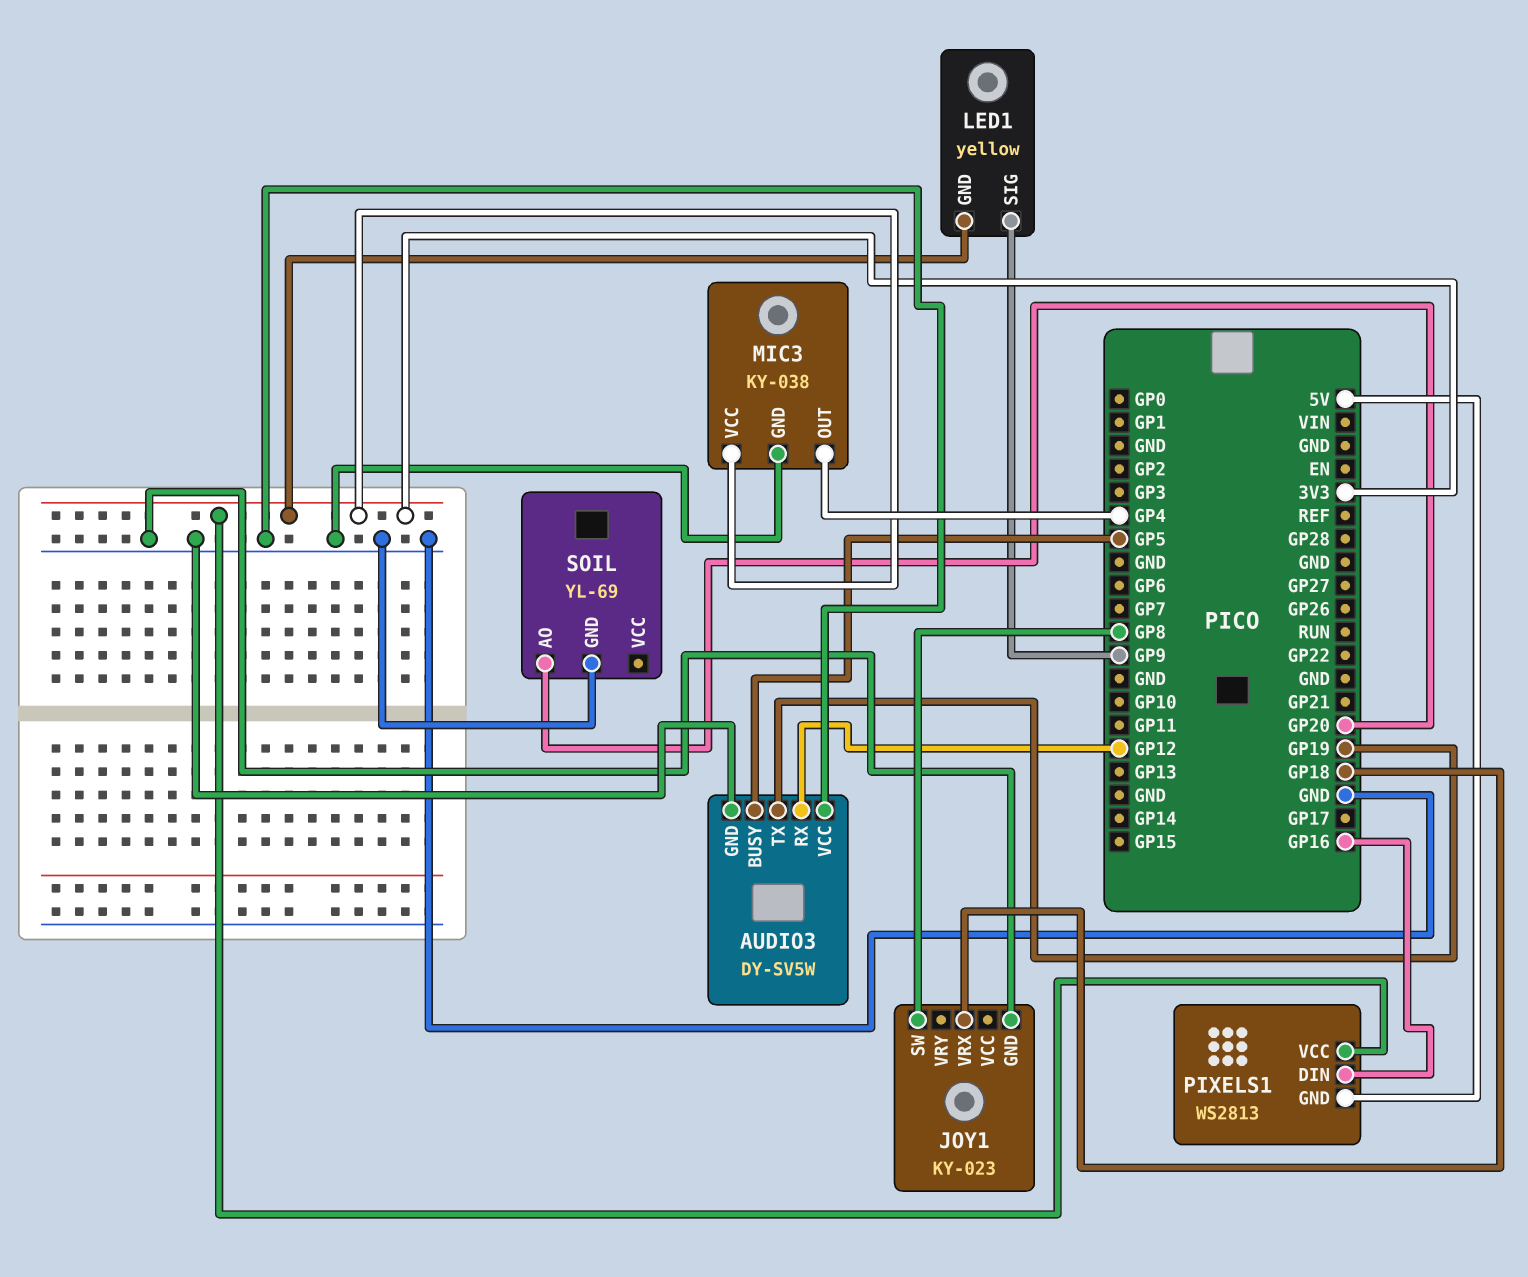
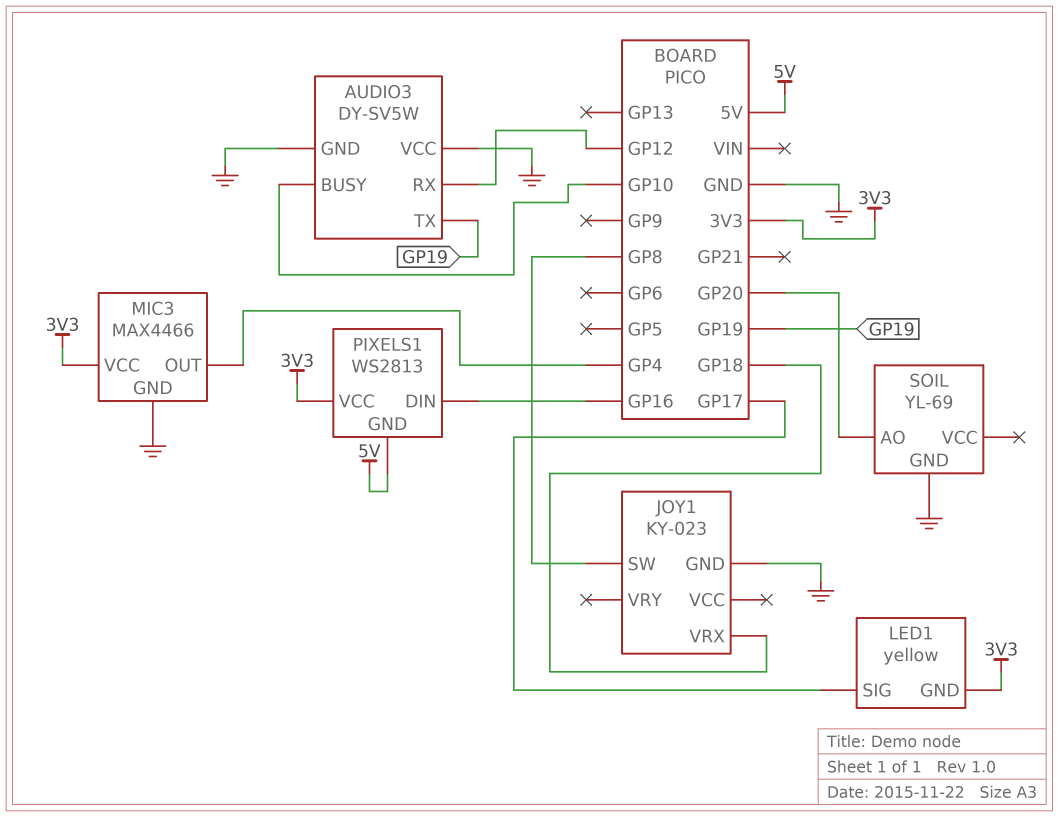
AUDIO3 pin BUSY: GP5 -> GP10
LED1 pin SIG: GP9 -> GP17
MIC3: KY-038 -> MAX4466

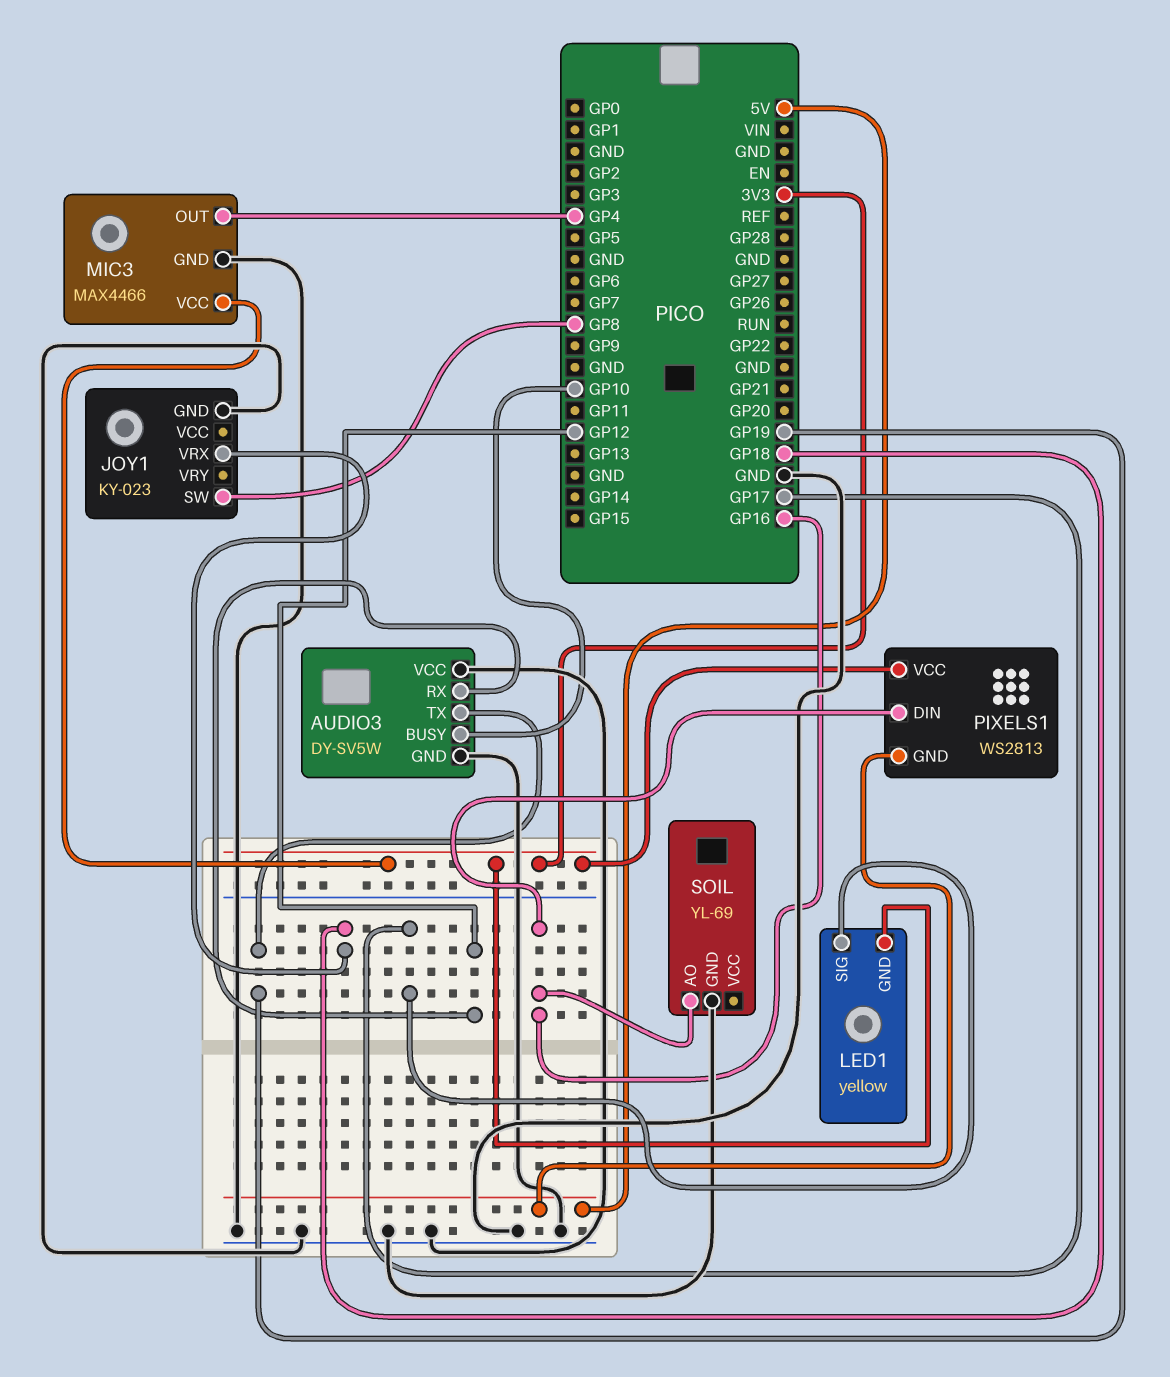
SOIL pin AO: GP20 -> GP16

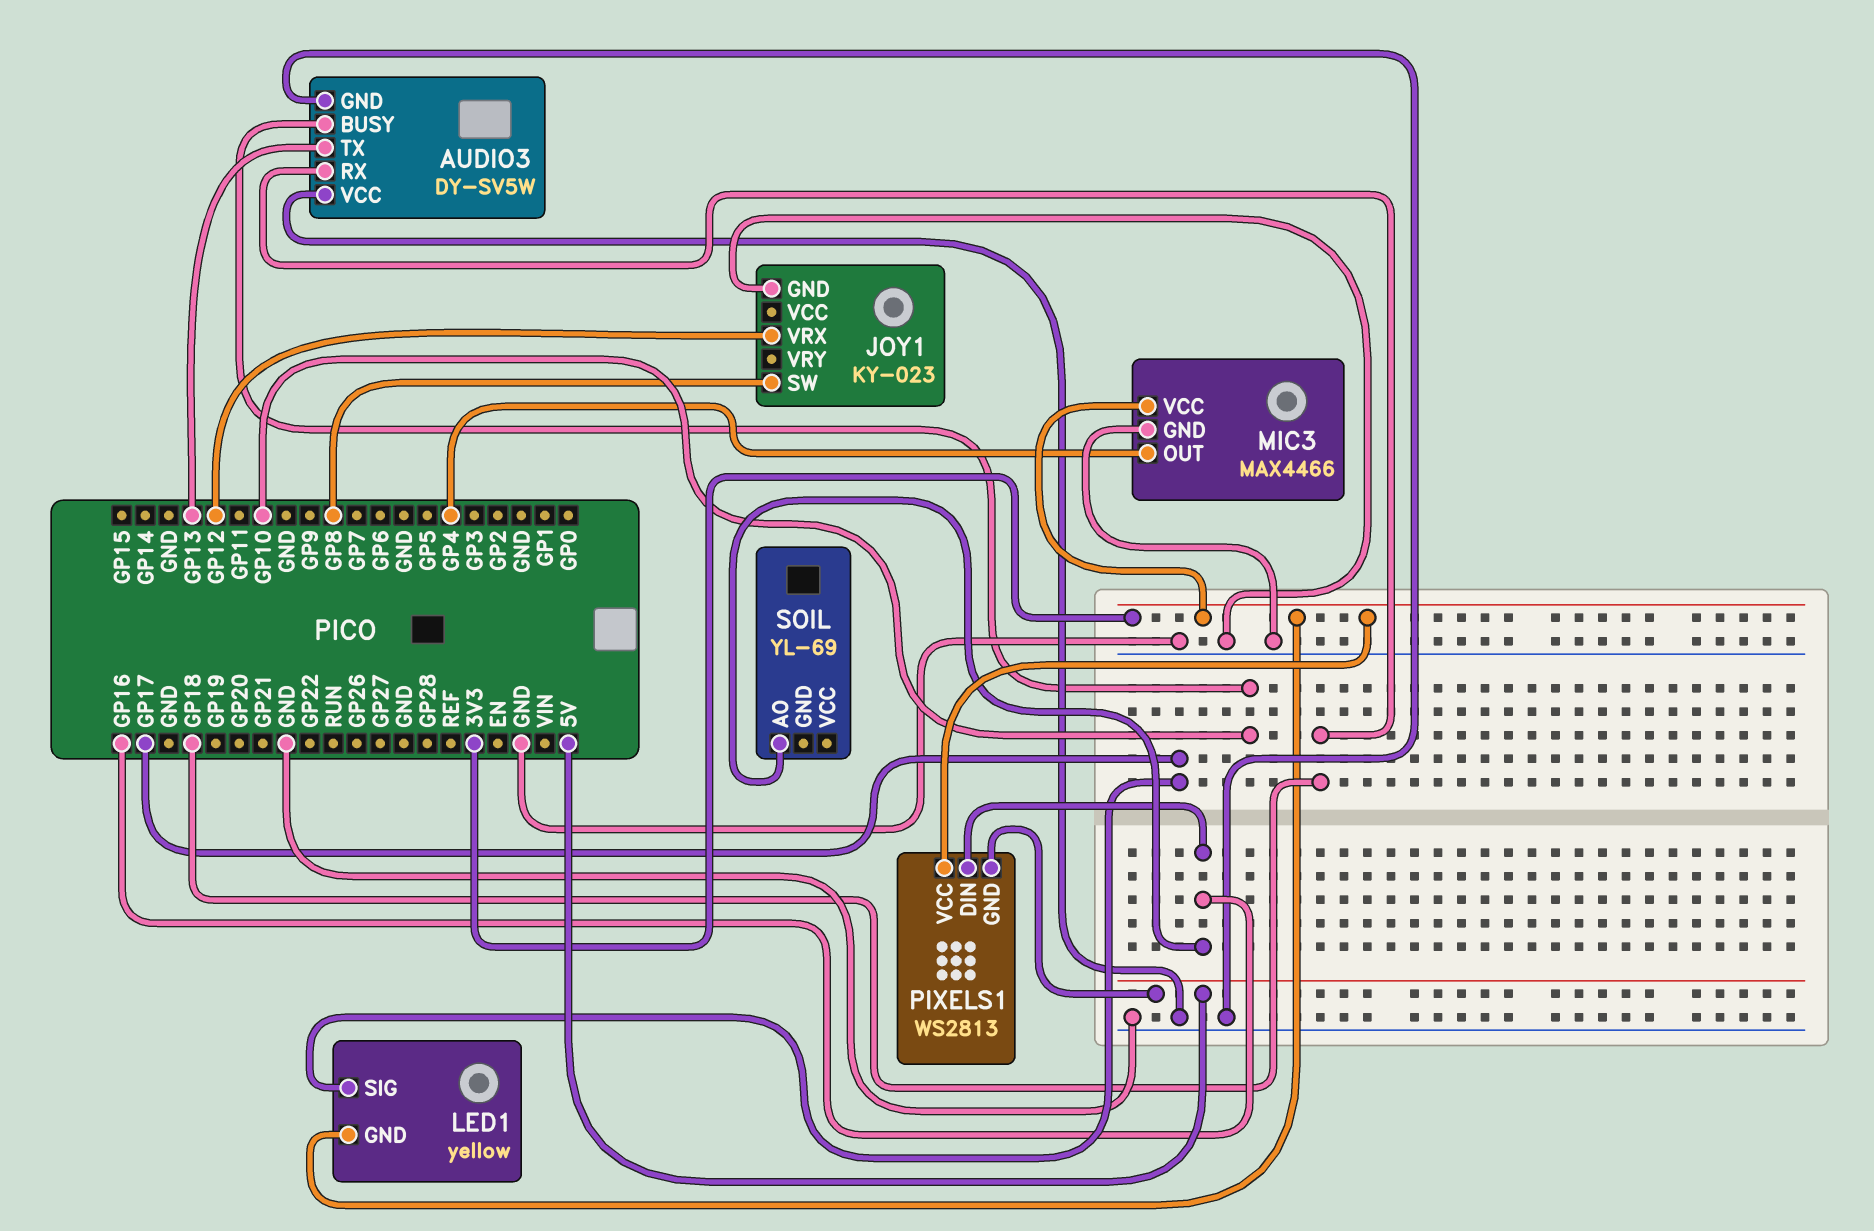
AUDIO3 pin RX: GP12 -> GP18
AUDIO3 pin TX: GP19 -> GP13
JOY1 pin VRX: GP18 -> GP12
SOIL pin GND: GND -> none

